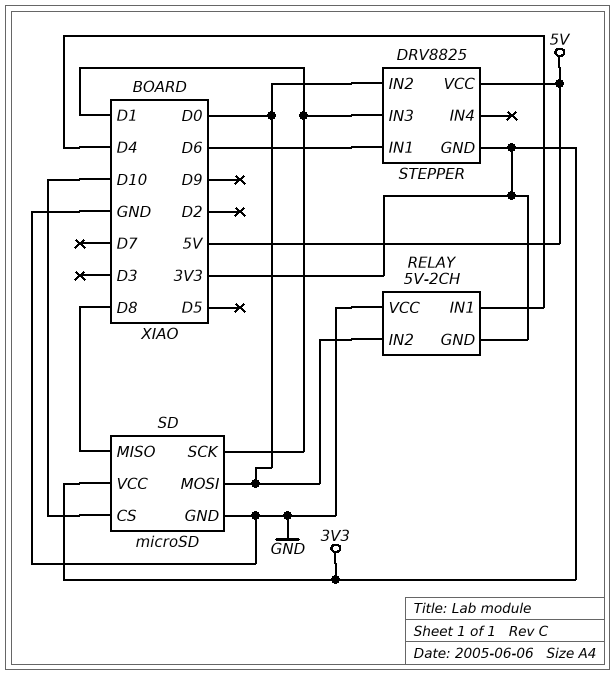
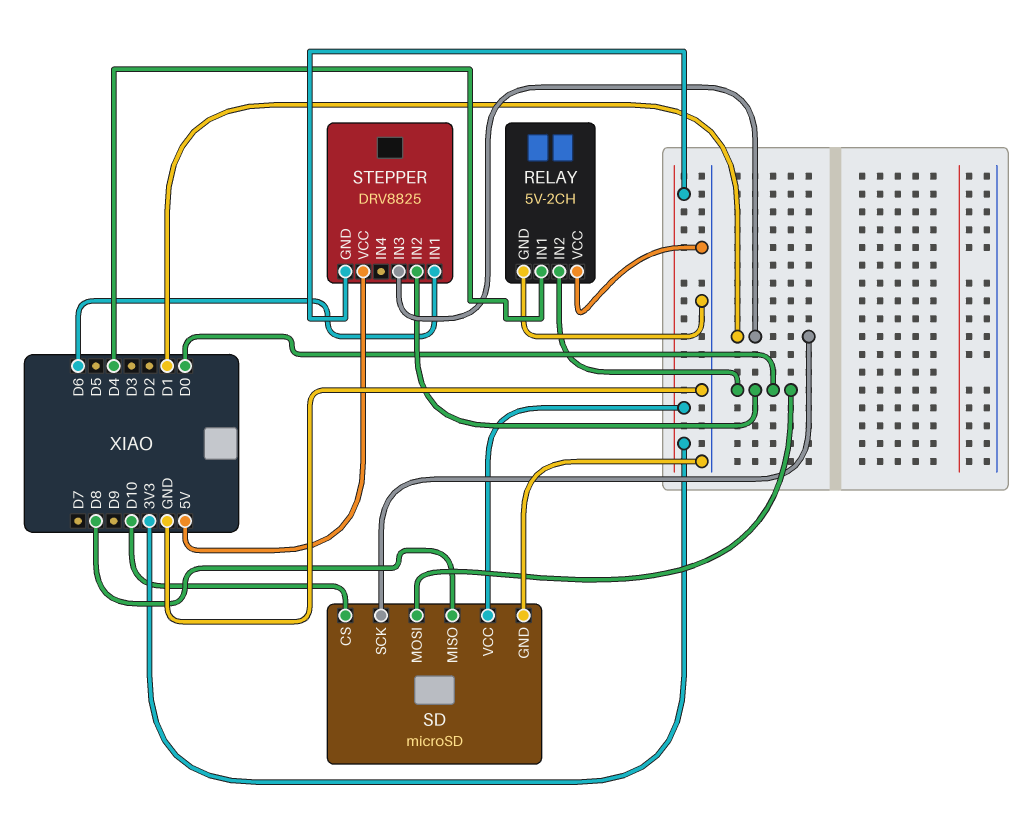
RELAY pin GND: 3V3 -> GND

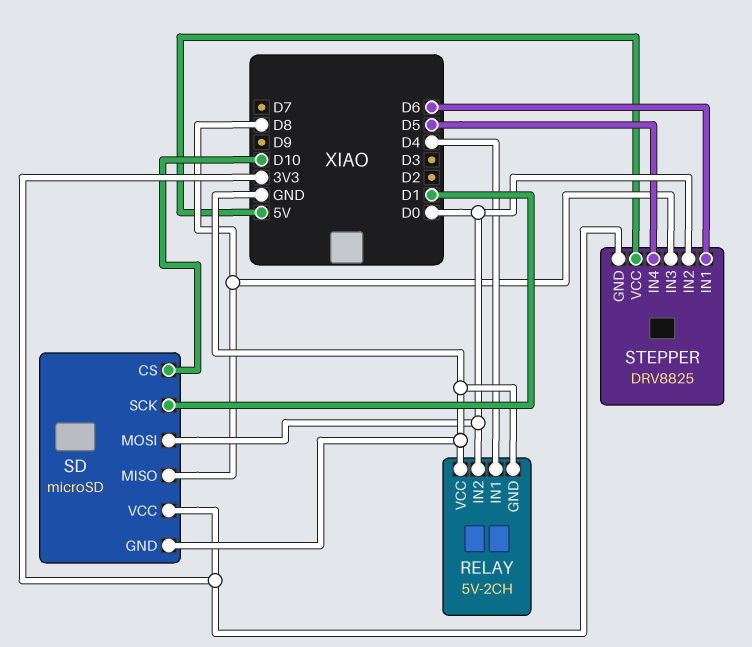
STEPPER pin IN3: D1 -> D8
STEPPER pin IN4: none -> D5

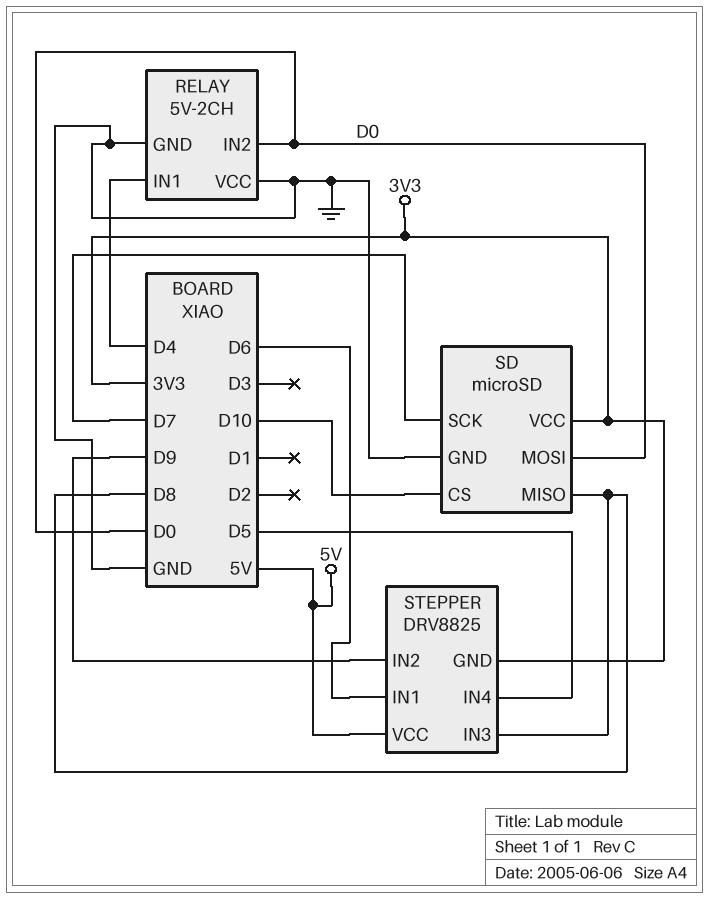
SD pin SCK: D1 -> D7
STEPPER pin IN2: D0 -> D9

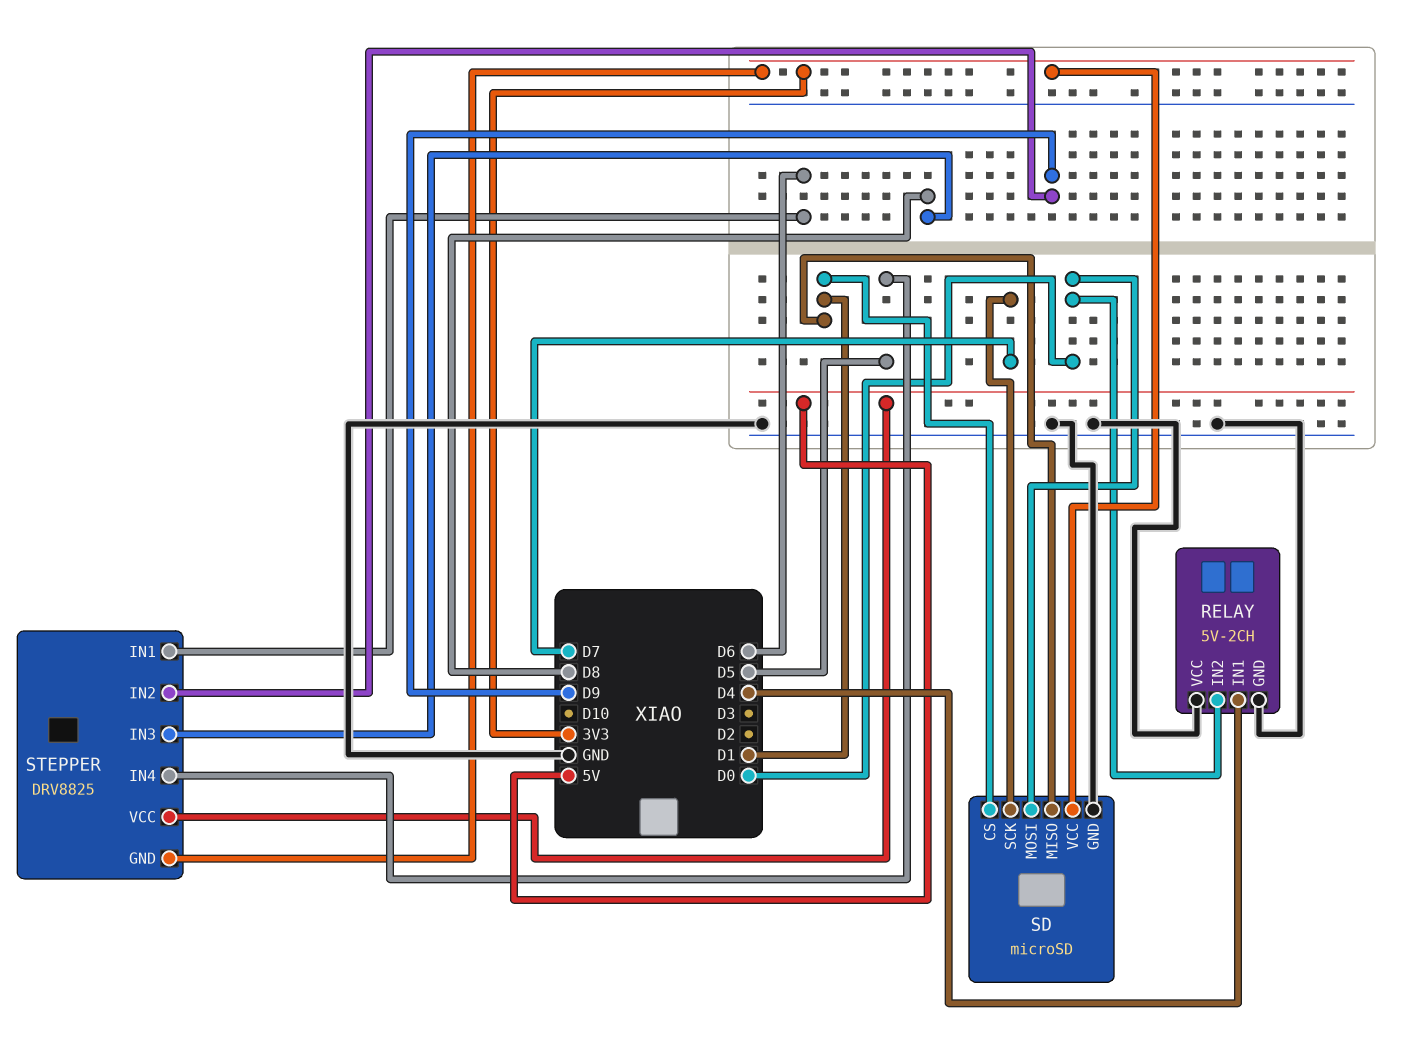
SD pin CS: D10 -> D1
SD pin MISO: D8 -> D1

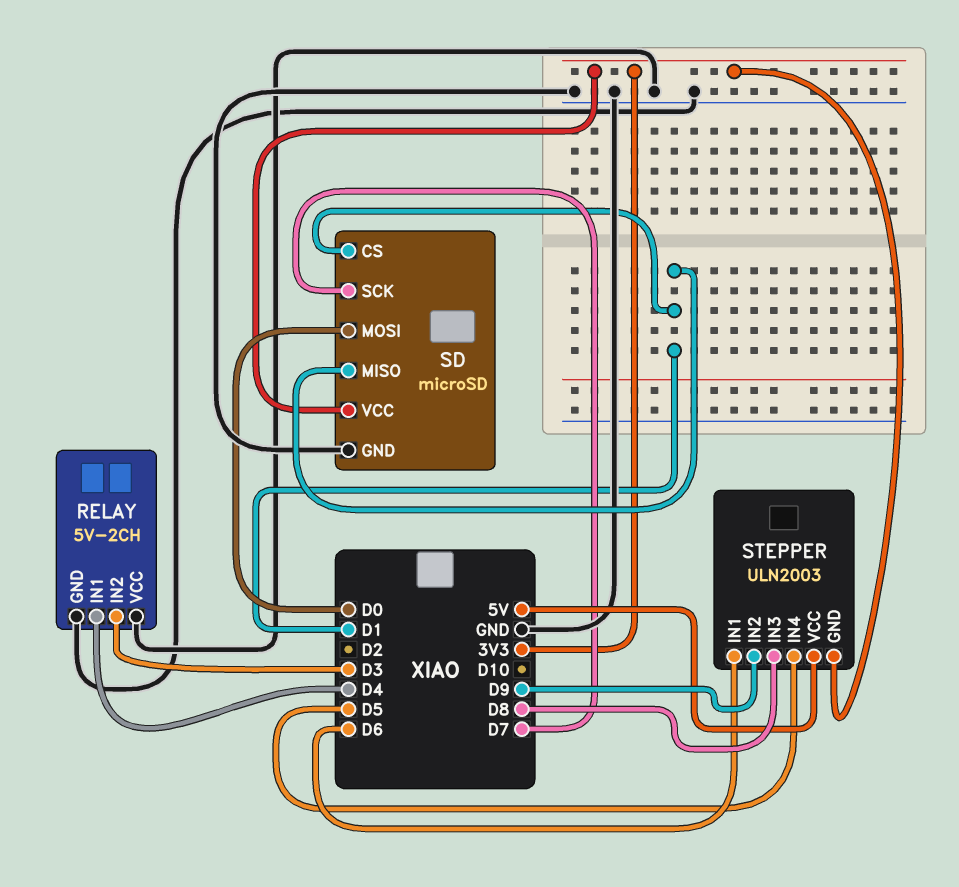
RELAY pin IN2: D0 -> D3
STEPPER: DRV8825 -> ULN2003

